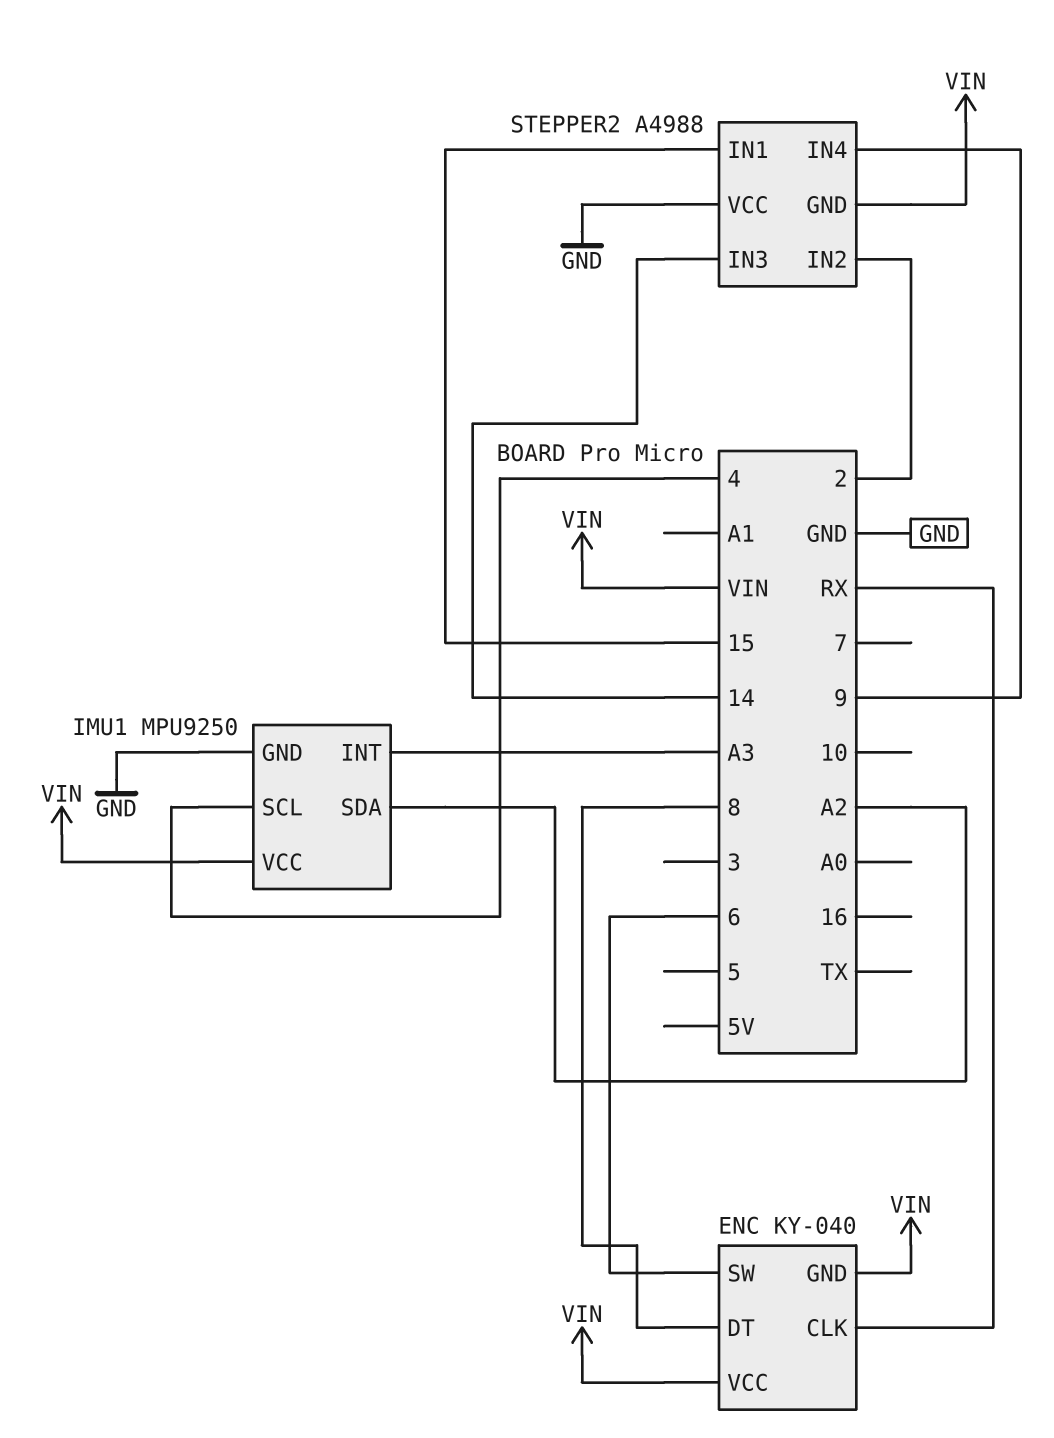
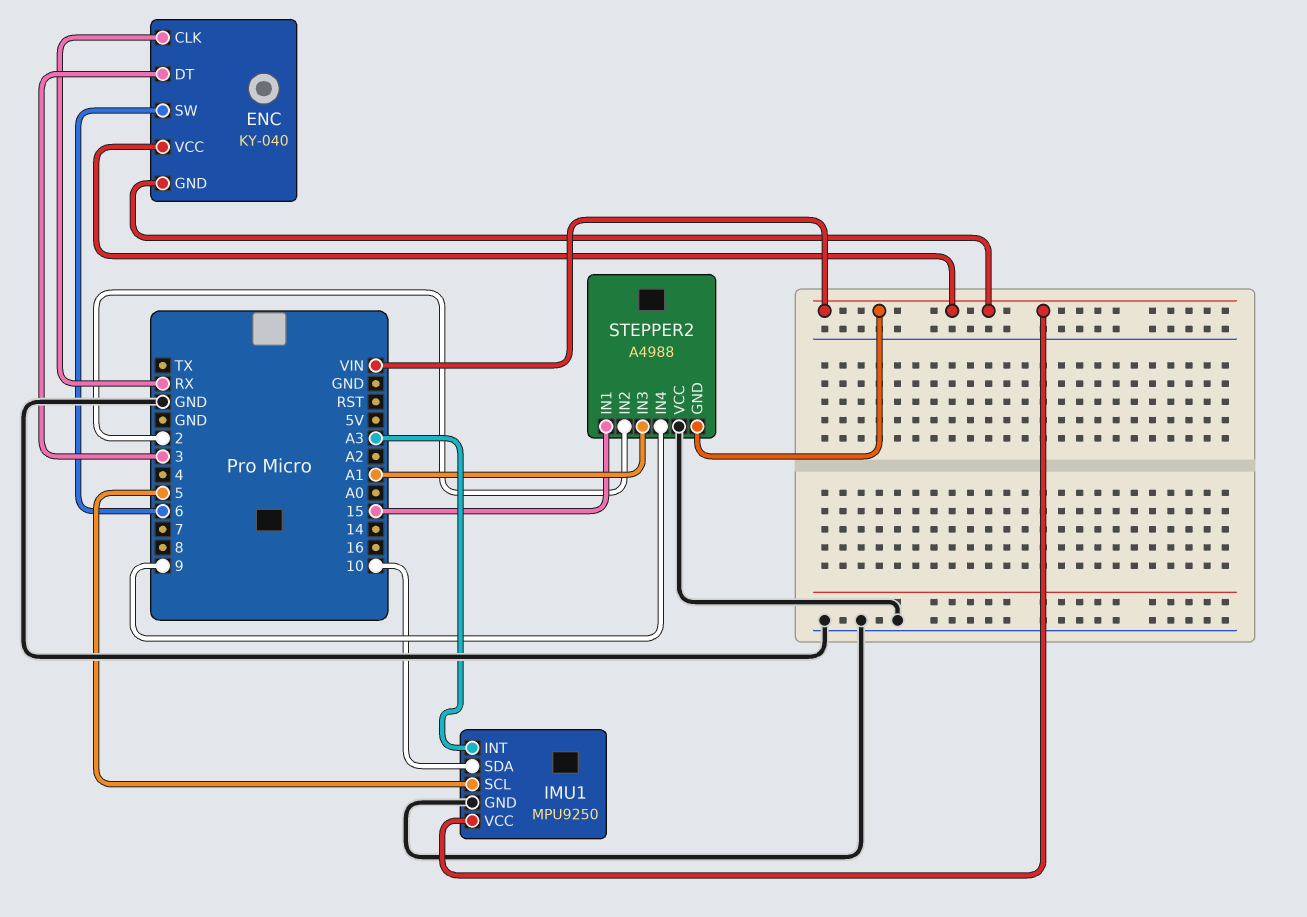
ENC pin DT: 8 -> 3
IMU1 pin SCL: 4 -> 5
IMU1 pin SDA: A2 -> 10
STEPPER2 pin IN3: 14 -> A1

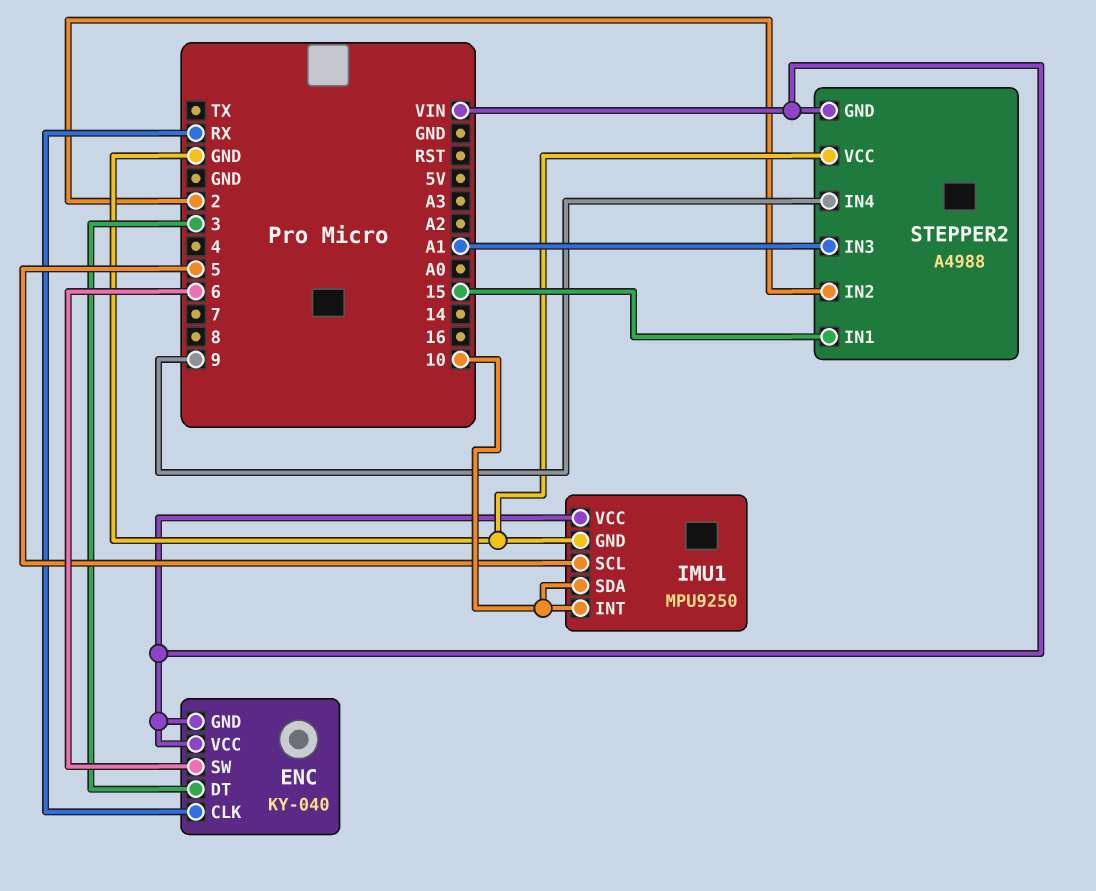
IMU1 pin INT: A3 -> 10

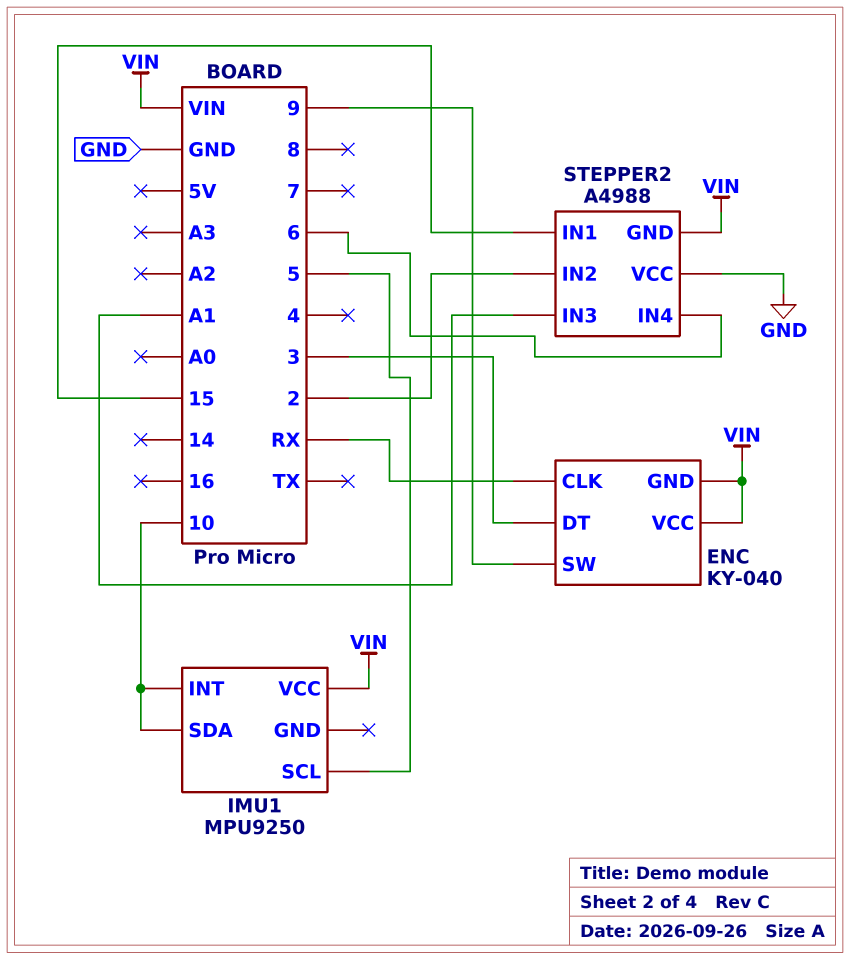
ENC pin SW: 6 -> 9
IMU1 pin GND: GND -> none
STEPPER2 pin IN4: 9 -> 6

